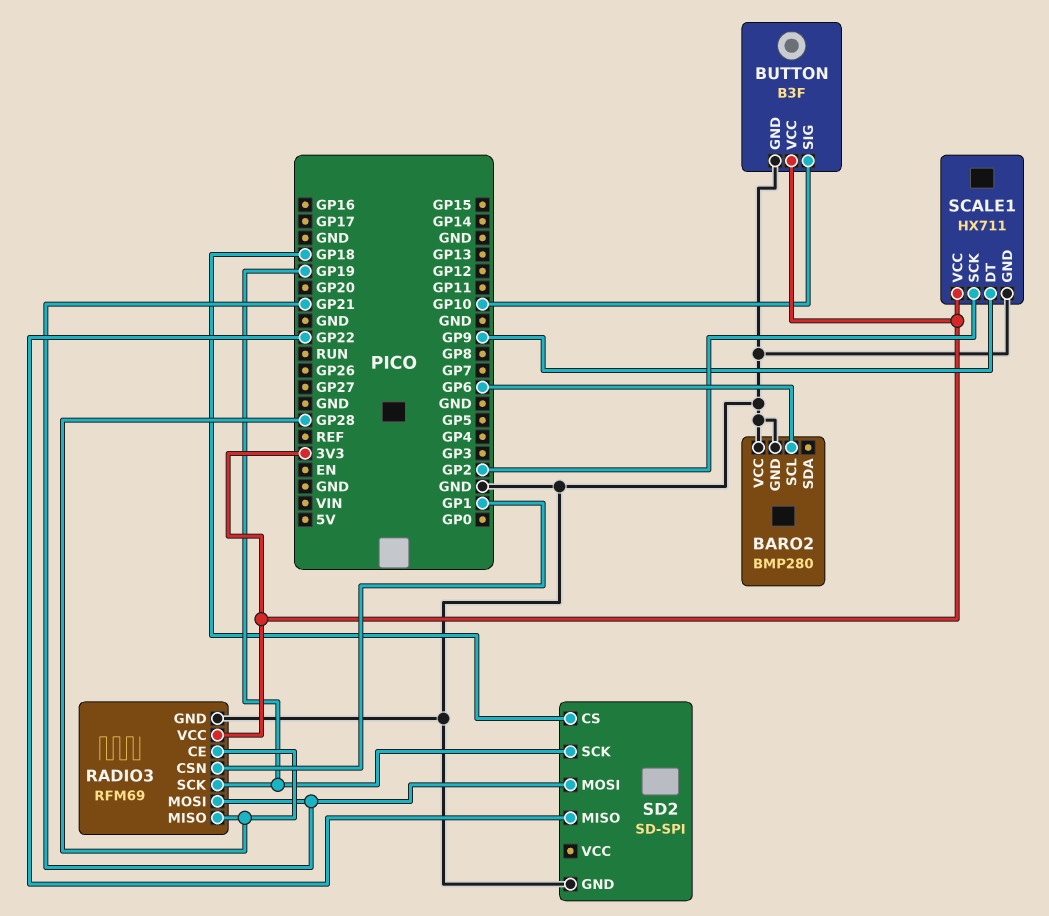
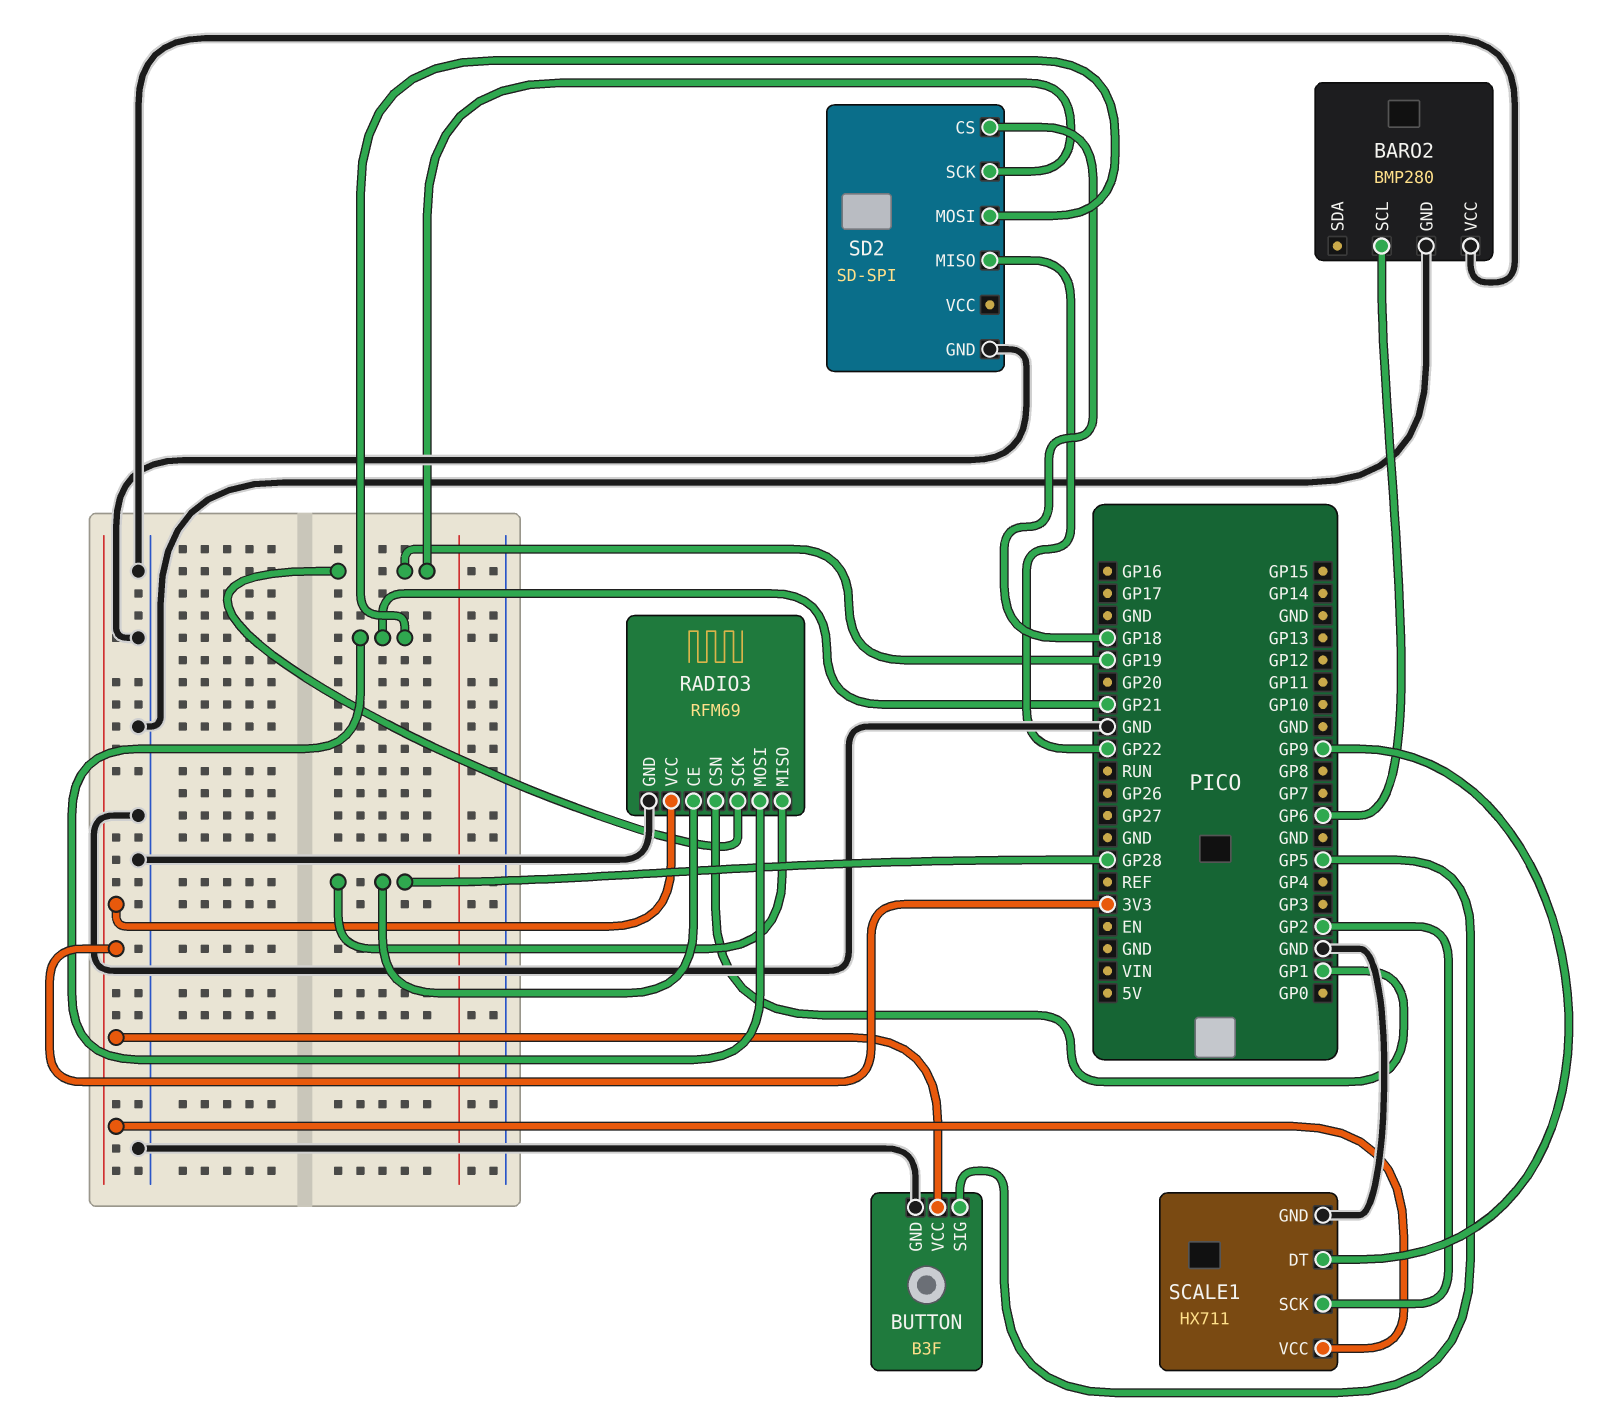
BUTTON pin SIG: GP10 -> GP5

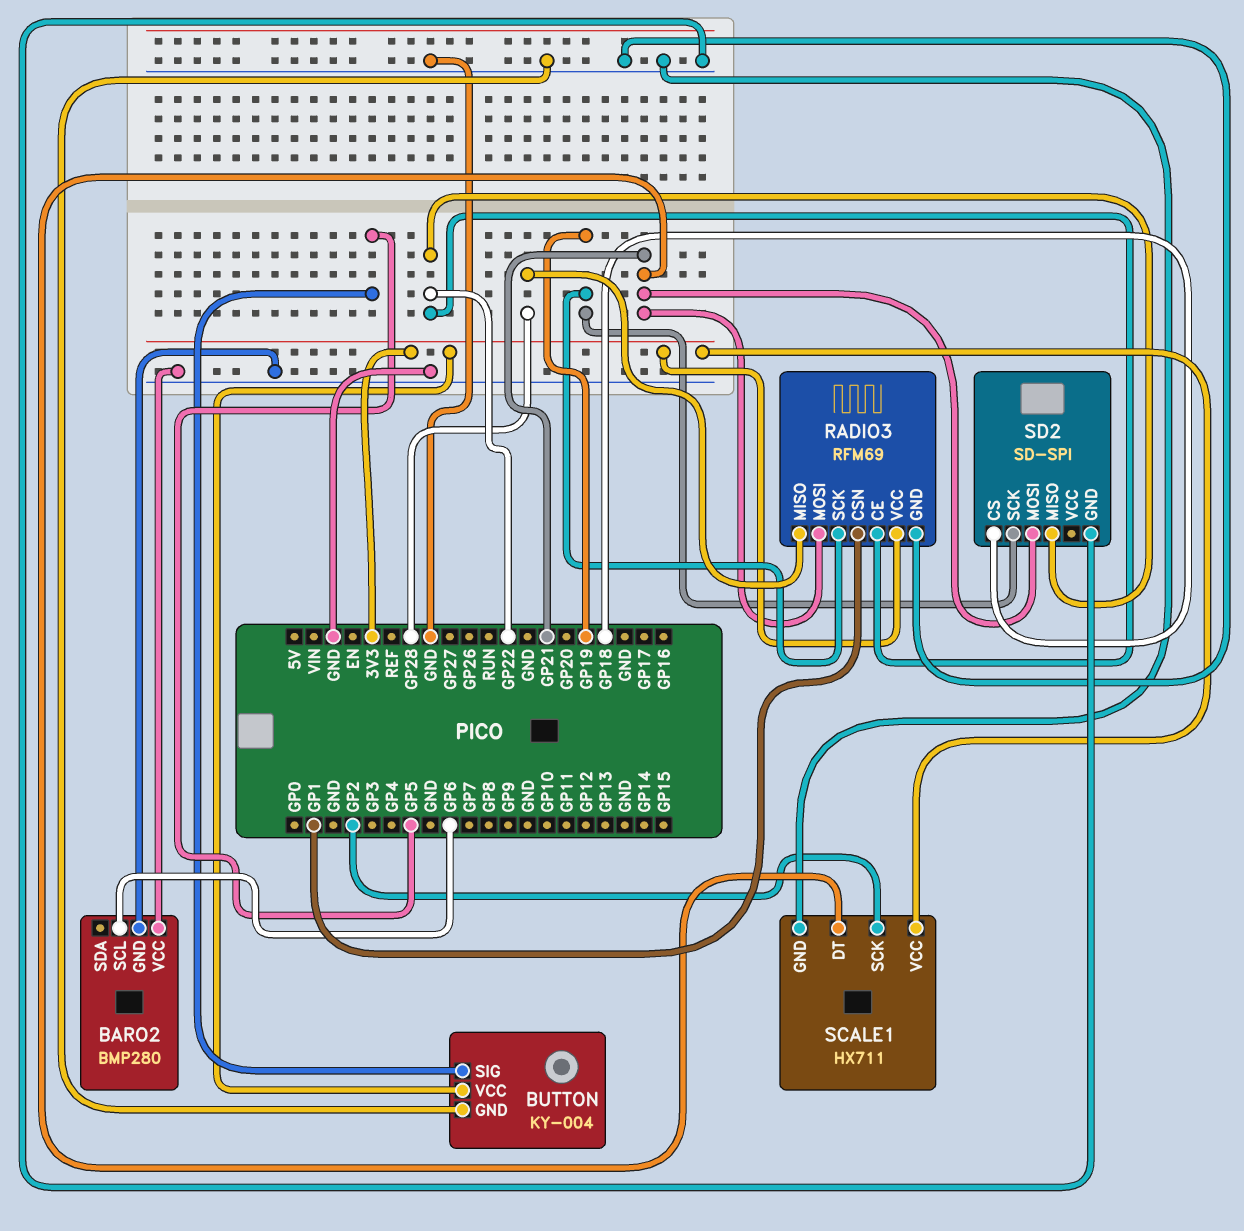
BUTTON: B3F -> KY-004
RADIO3 pin CE: GP28 -> GP22
SCALE1 pin DT: GP9 -> GP21

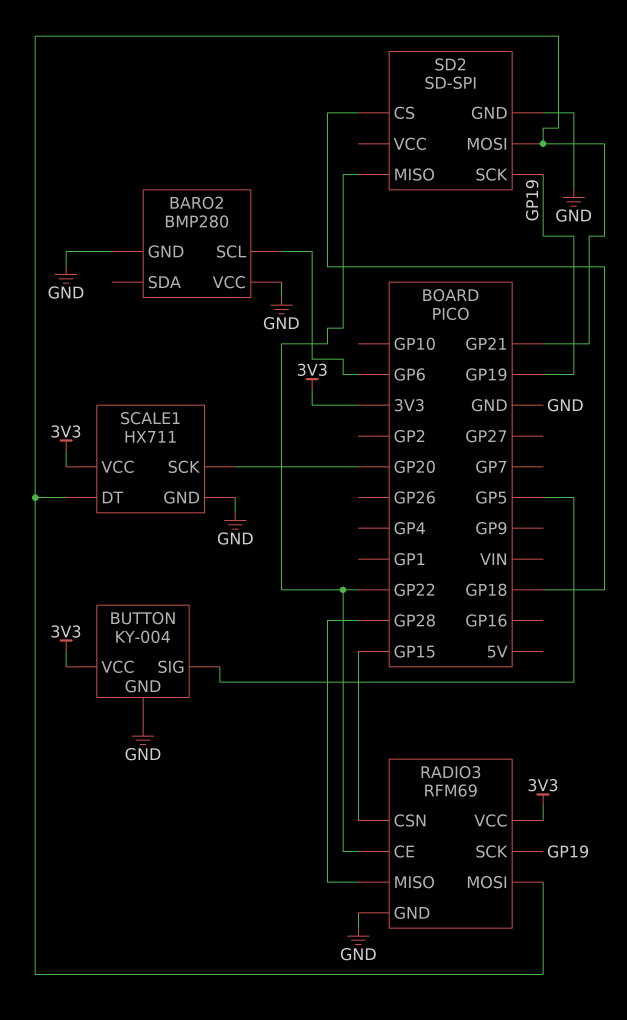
RADIO3 pin CSN: GP1 -> GP15
SCALE1 pin SCK: GP2 -> GP20

